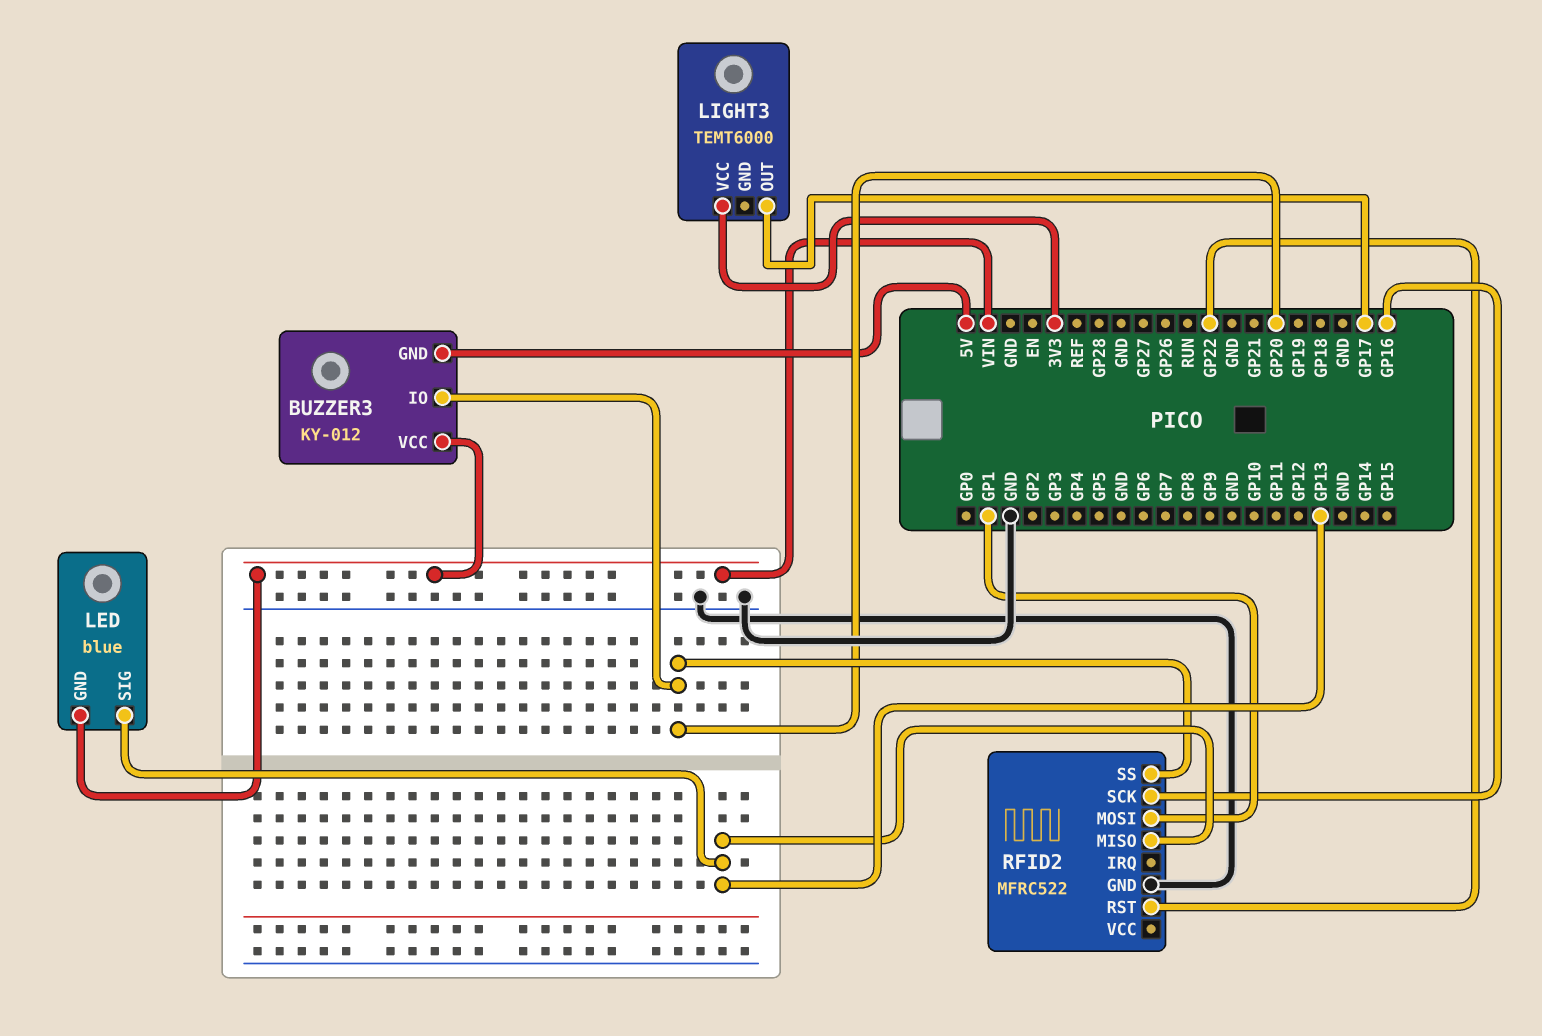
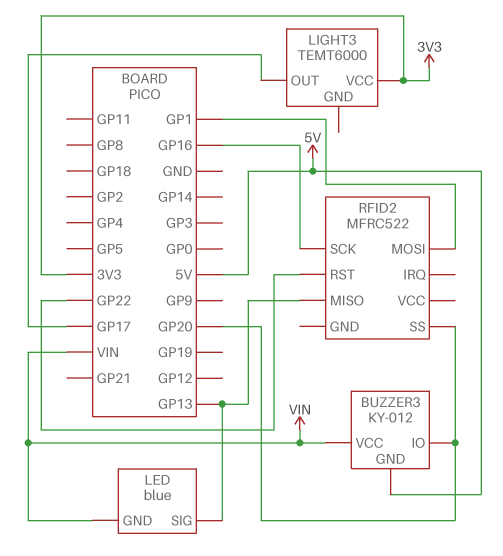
RFID2 pin GND: GND -> none

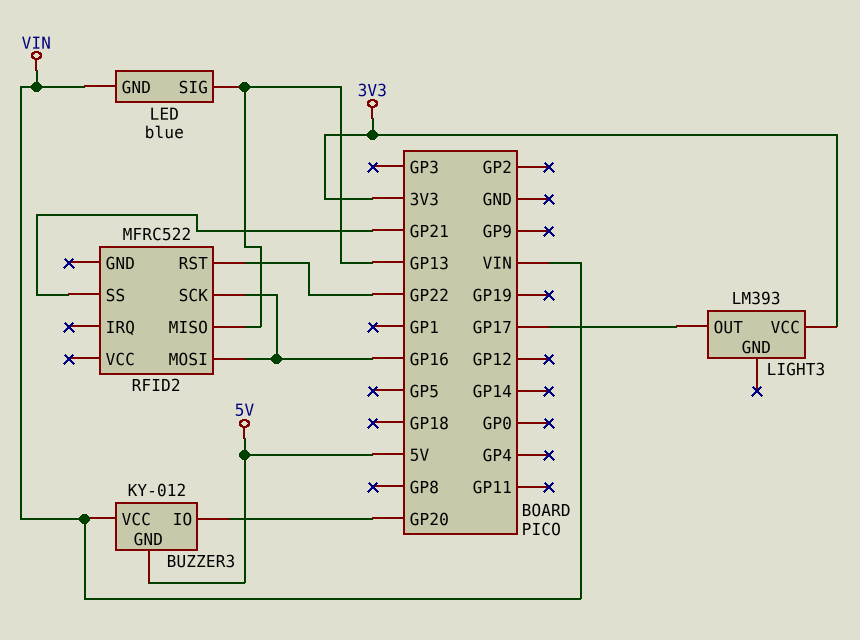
LIGHT3: TEMT6000 -> LM393
RFID2 pin MOSI: GP1 -> GP16
RFID2 pin SS: GP20 -> GP21

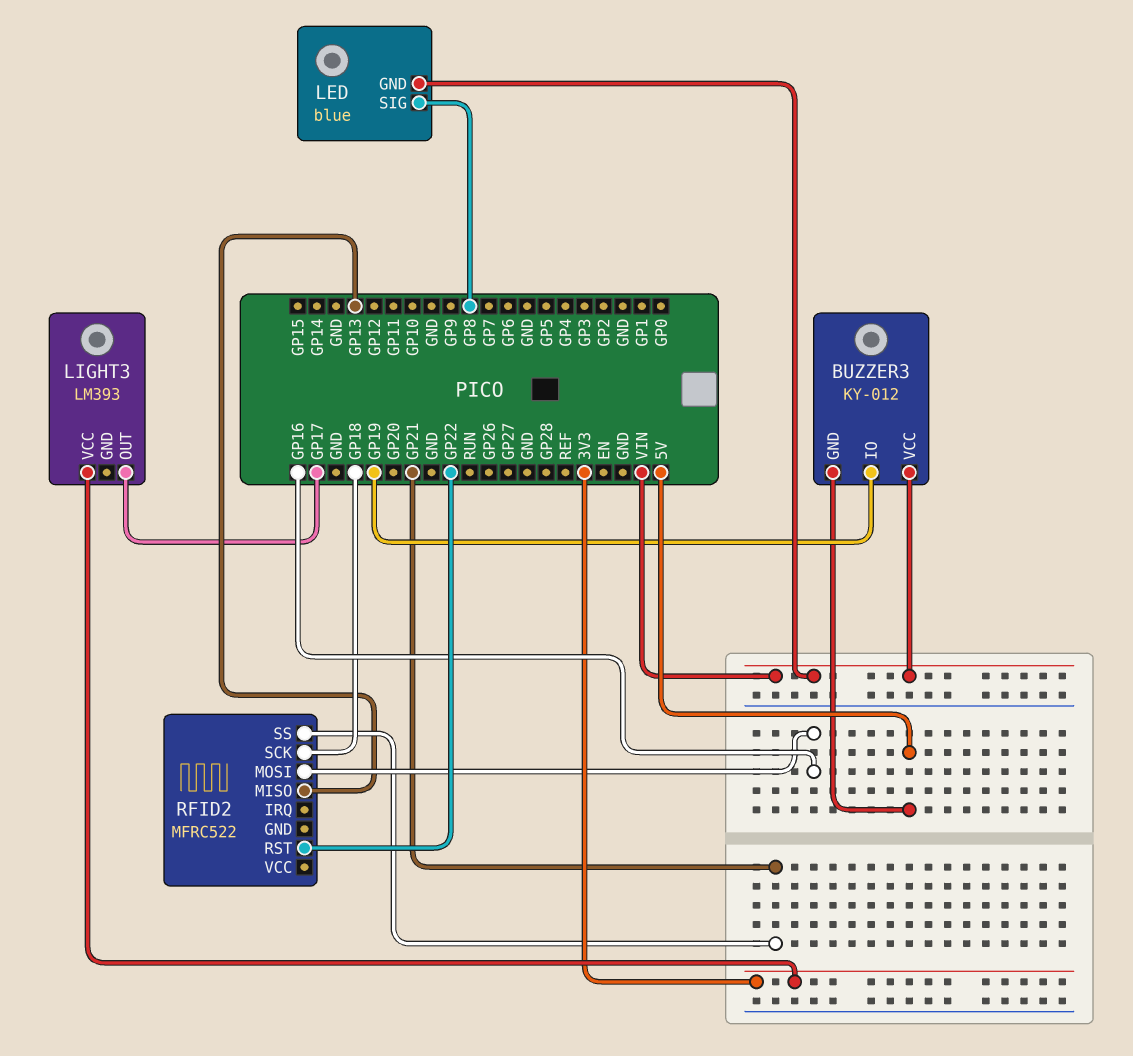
BUZZER3 pin IO: GP20 -> GP19
LED pin SIG: GP13 -> GP8
RFID2 pin SCK: GP16 -> GP18

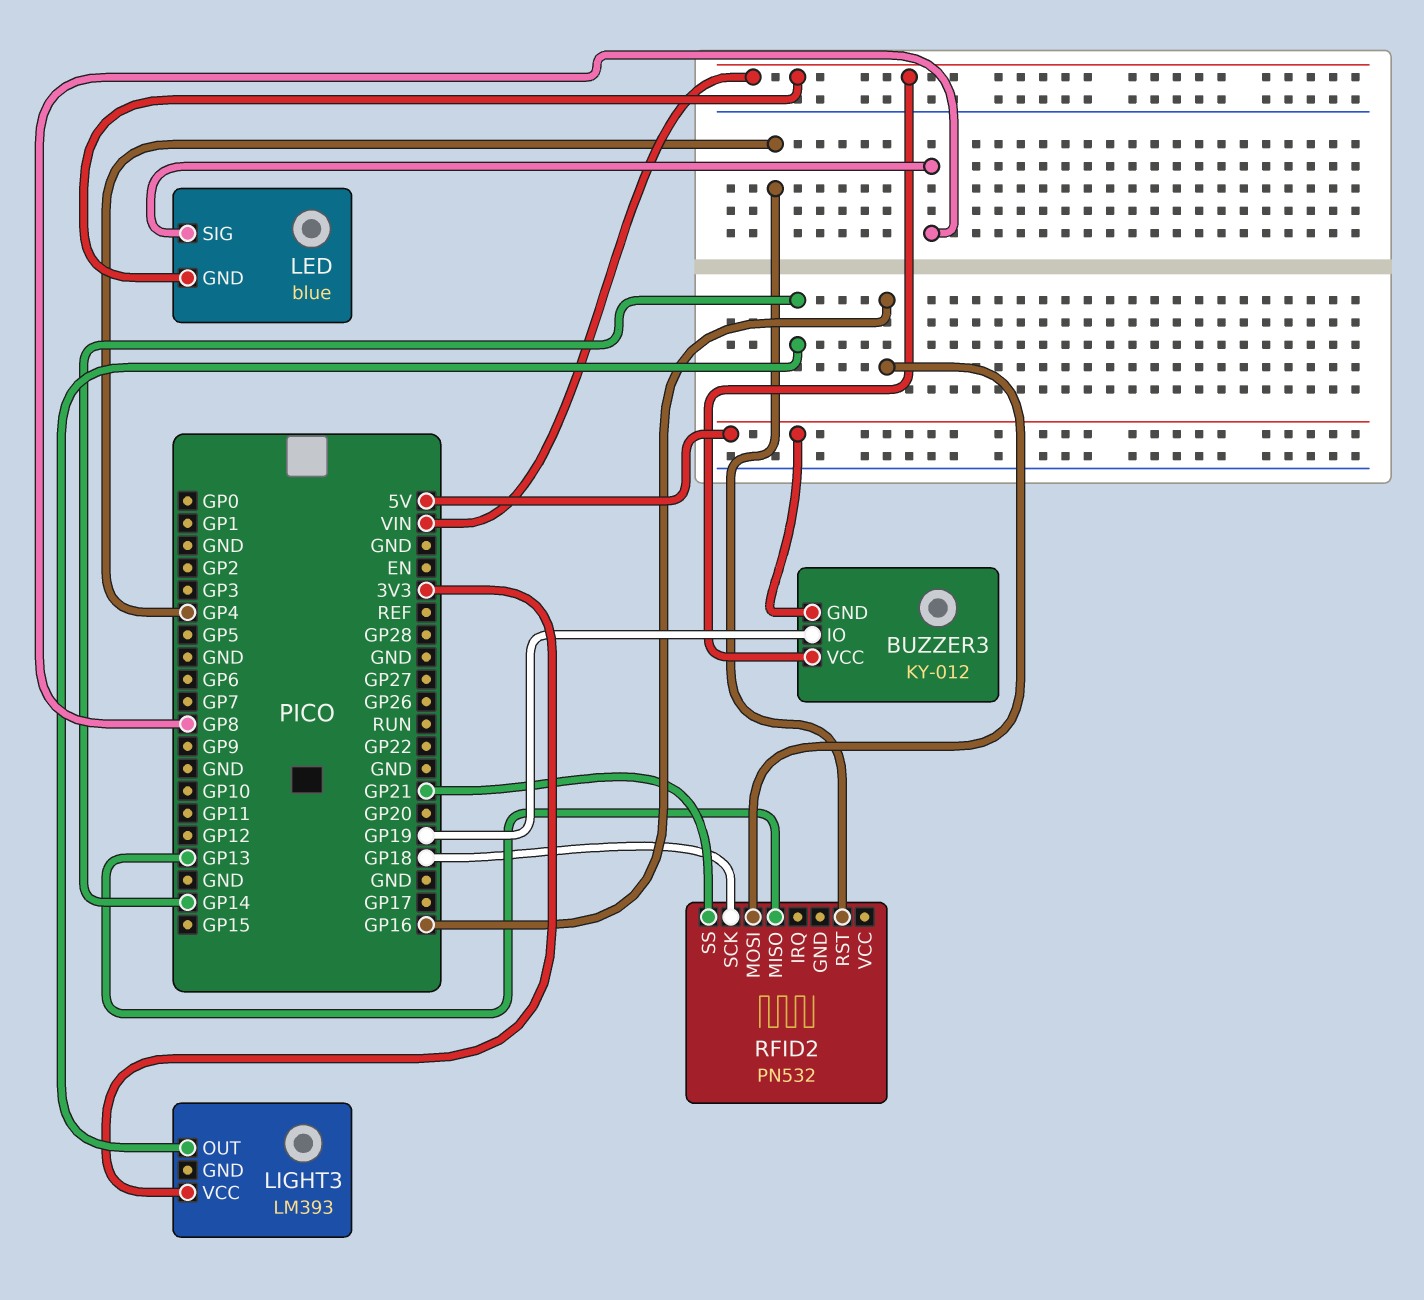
LIGHT3 pin OUT: GP17 -> GP14
RFID2: MFRC522 -> PN532
RFID2 pin RST: GP22 -> GP4

